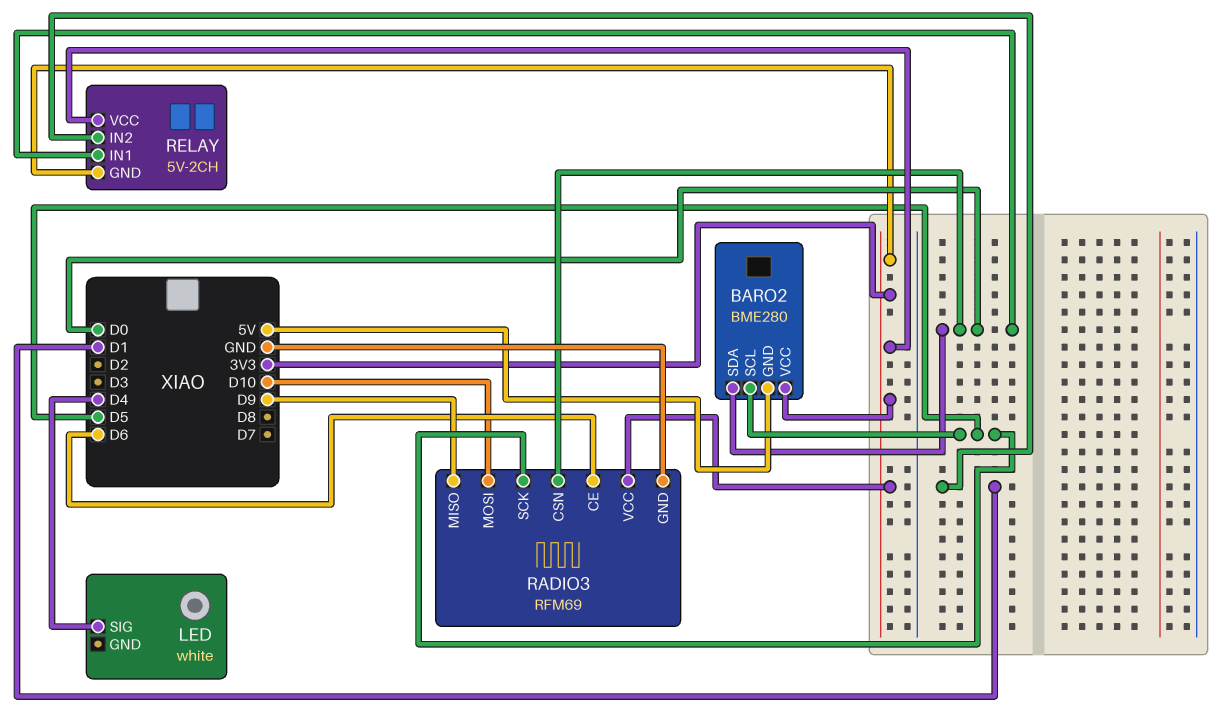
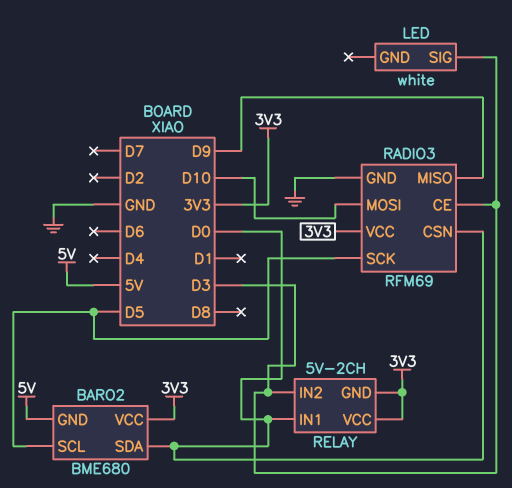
BARO2: BME280 -> BME680
LED pin SIG: D4 -> D3
RADIO3 pin CE: D6 -> D3
RELAY pin IN2: D1 -> D3

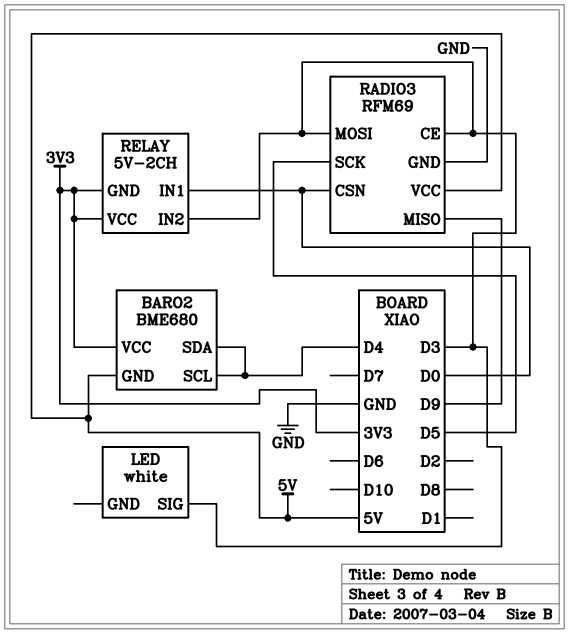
BARO2 pin SCL: D5 -> D4
BARO2 pin SDA: D0 -> D4
RADIO3 pin MOSI: D10 -> D3
RADIO3 pin VCC: 3V3 -> 5V

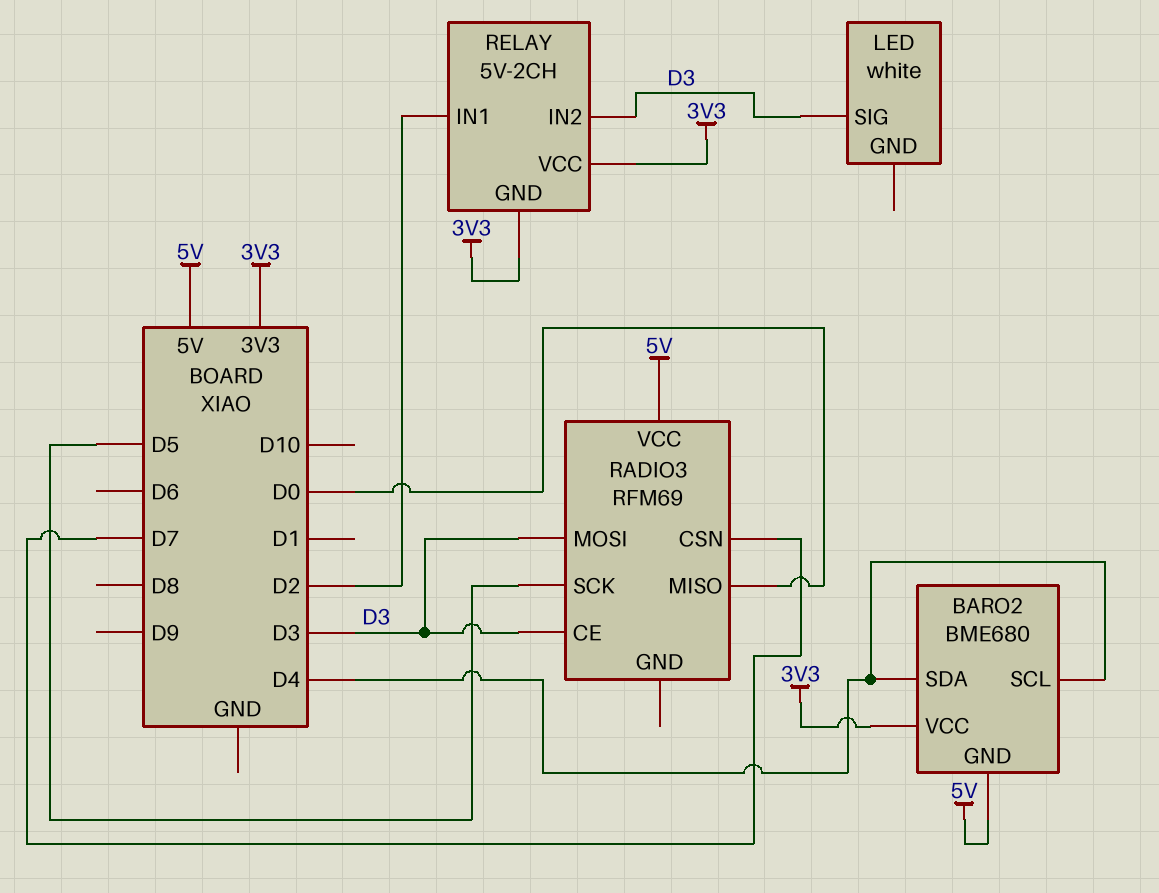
RADIO3 pin CSN: D0 -> D7
RADIO3 pin GND: GND -> none
RADIO3 pin MISO: D9 -> D0
RELAY pin IN1: D0 -> D2

